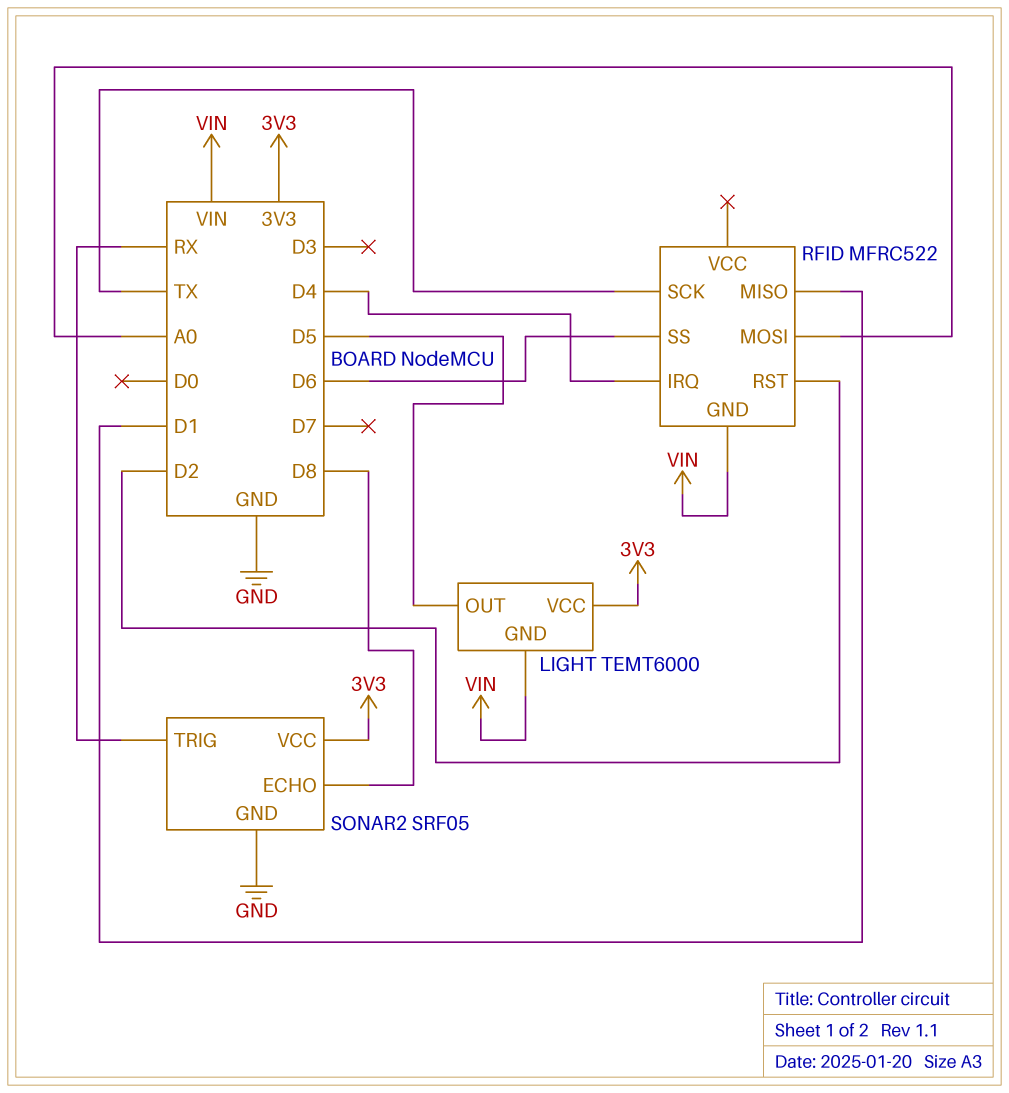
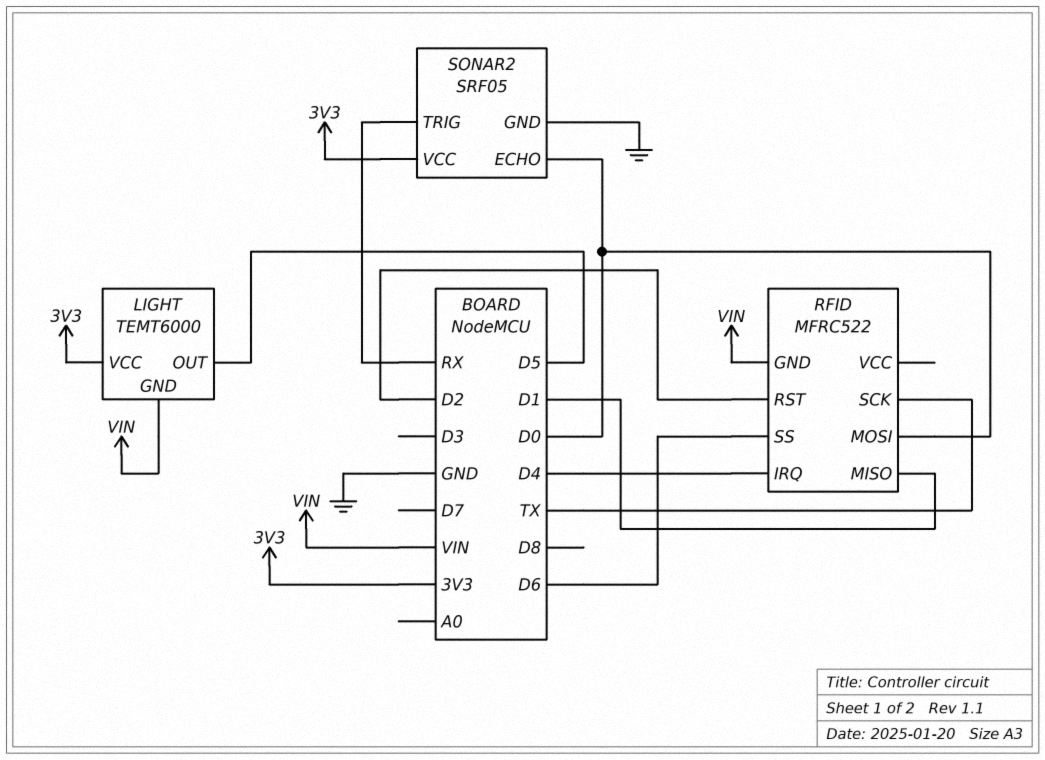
RFID pin MOSI: A0 -> D0
SONAR2 pin ECHO: D8 -> D0

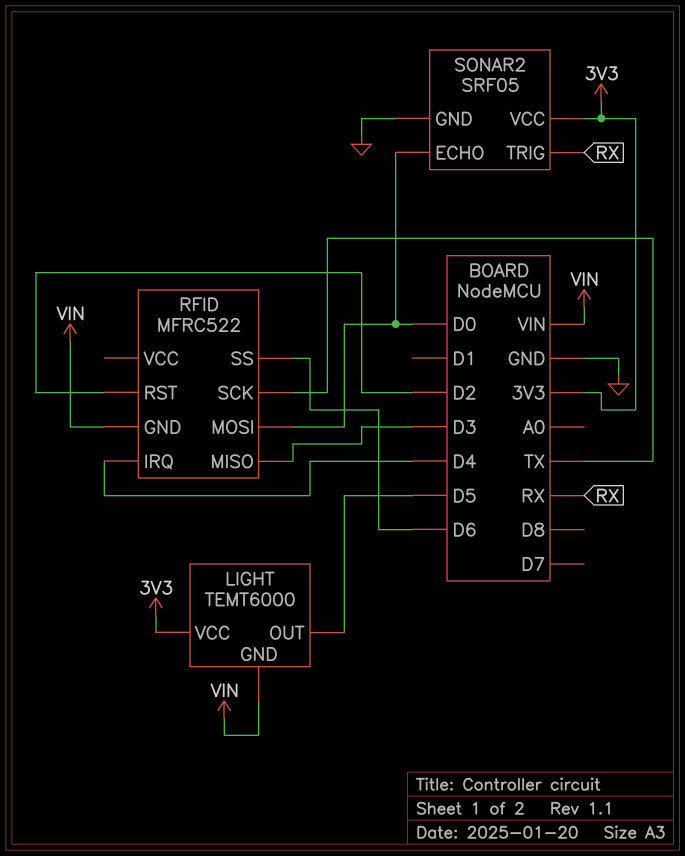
RFID pin MISO: D1 -> D3

